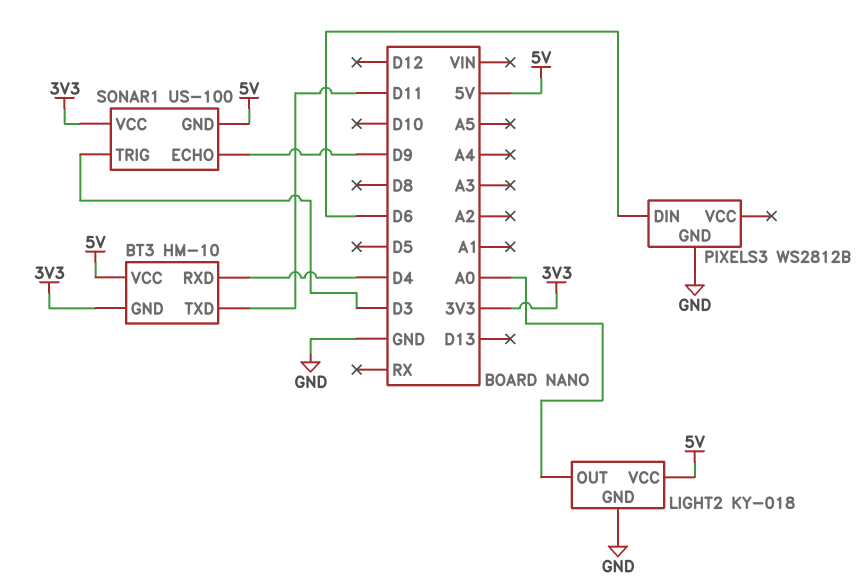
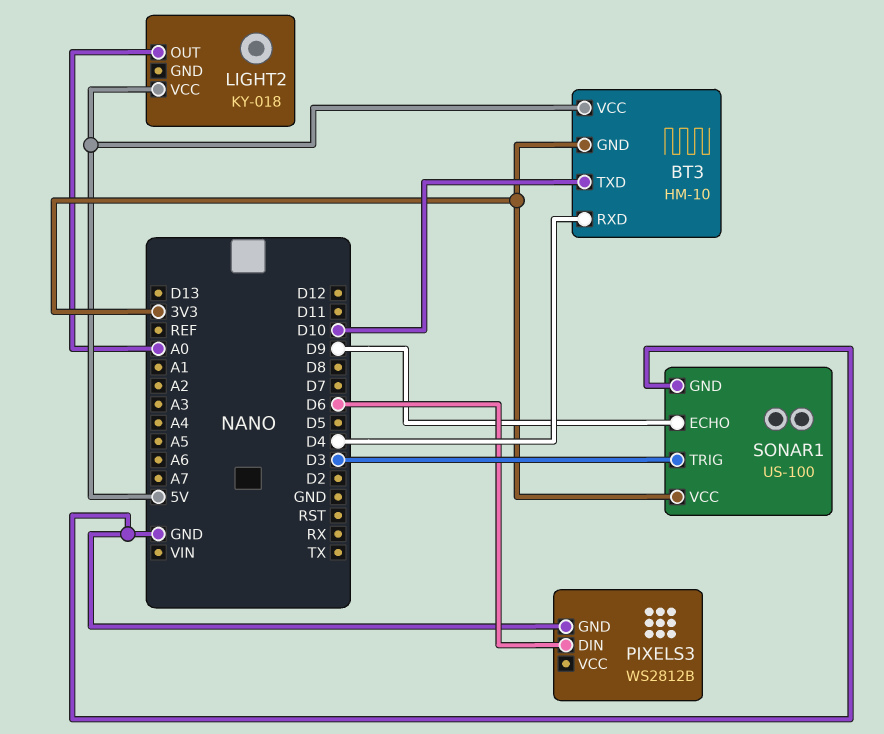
BT3 pin TXD: D11 -> D10
LIGHT2 pin GND: GND -> none
SONAR1 pin GND: 5V -> GND

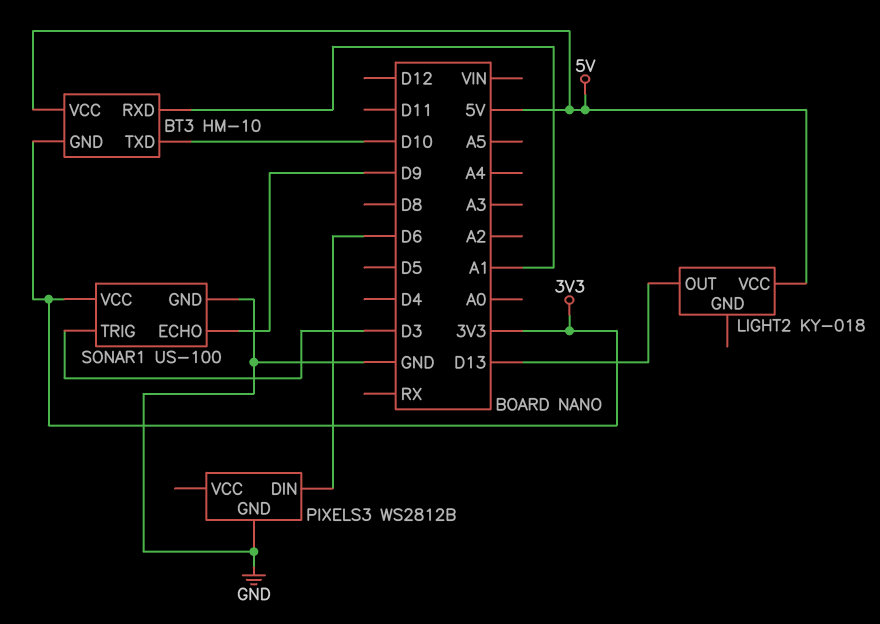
BT3 pin RXD: D4 -> A1
LIGHT2 pin OUT: A0 -> D13

